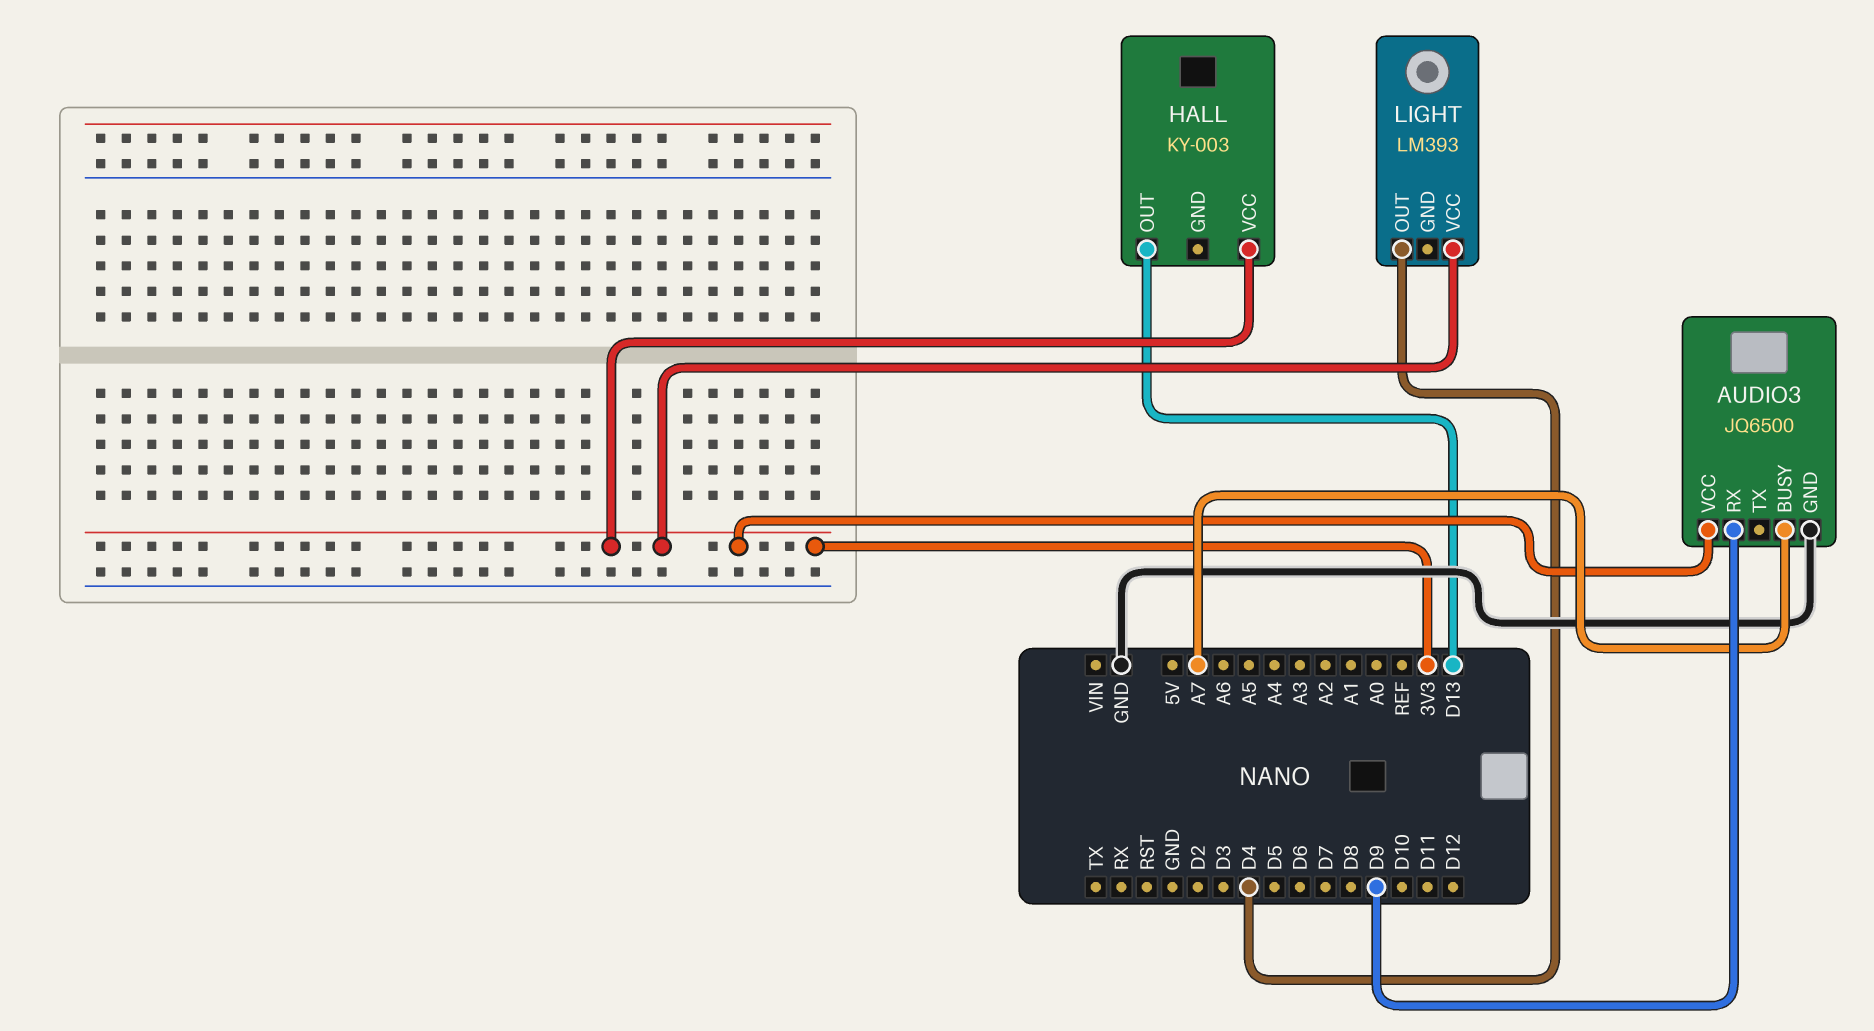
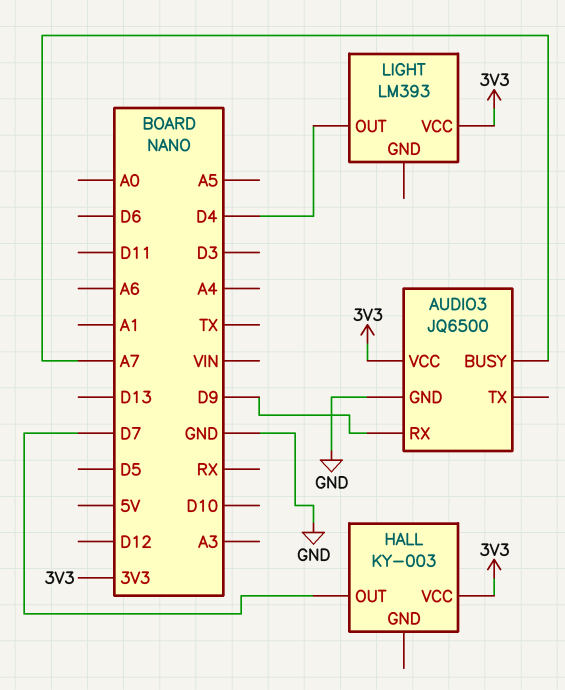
HALL pin OUT: D13 -> D7

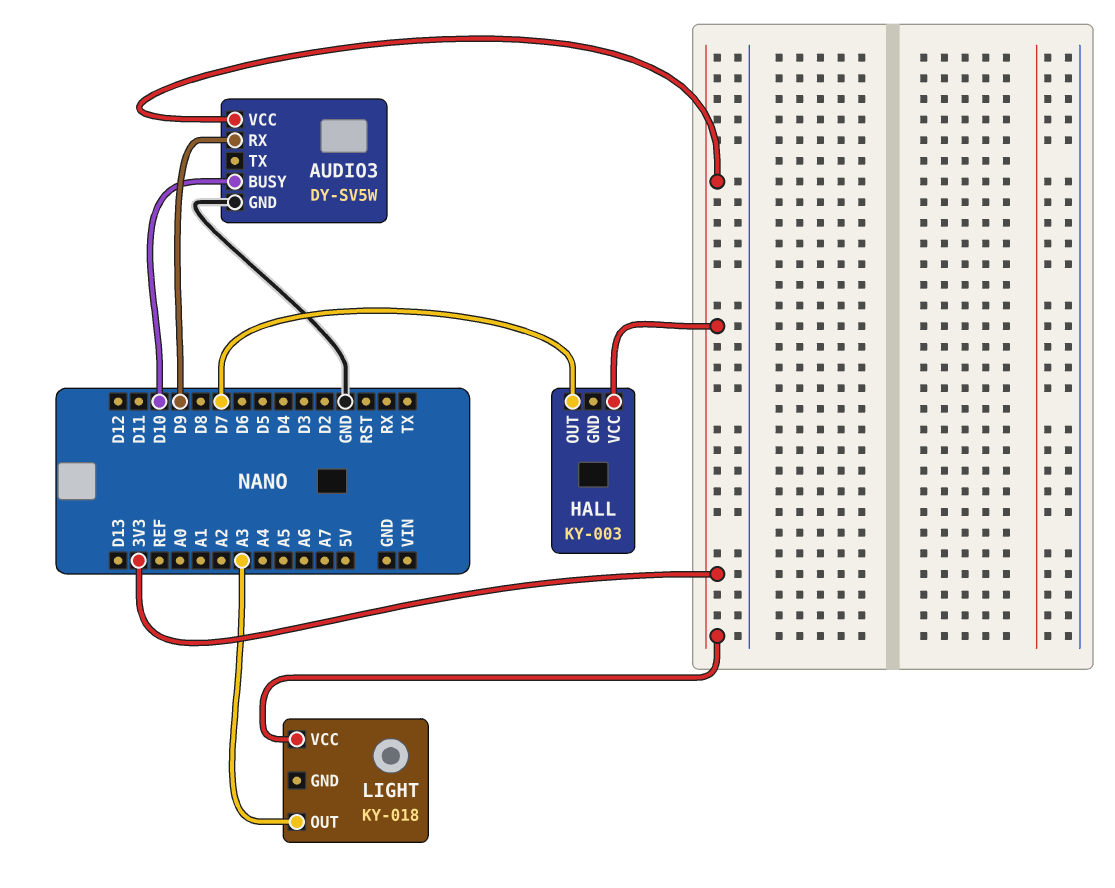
AUDIO3: JQ6500 -> DY-SV5W
AUDIO3 pin BUSY: A7 -> D10
LIGHT: LM393 -> KY-018
LIGHT pin OUT: D4 -> A3

